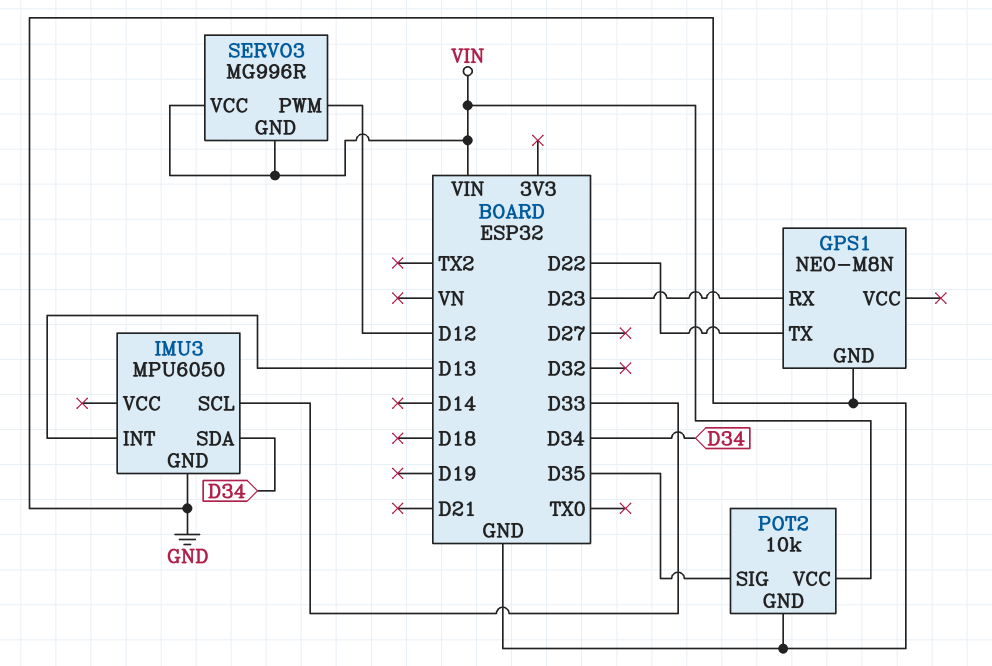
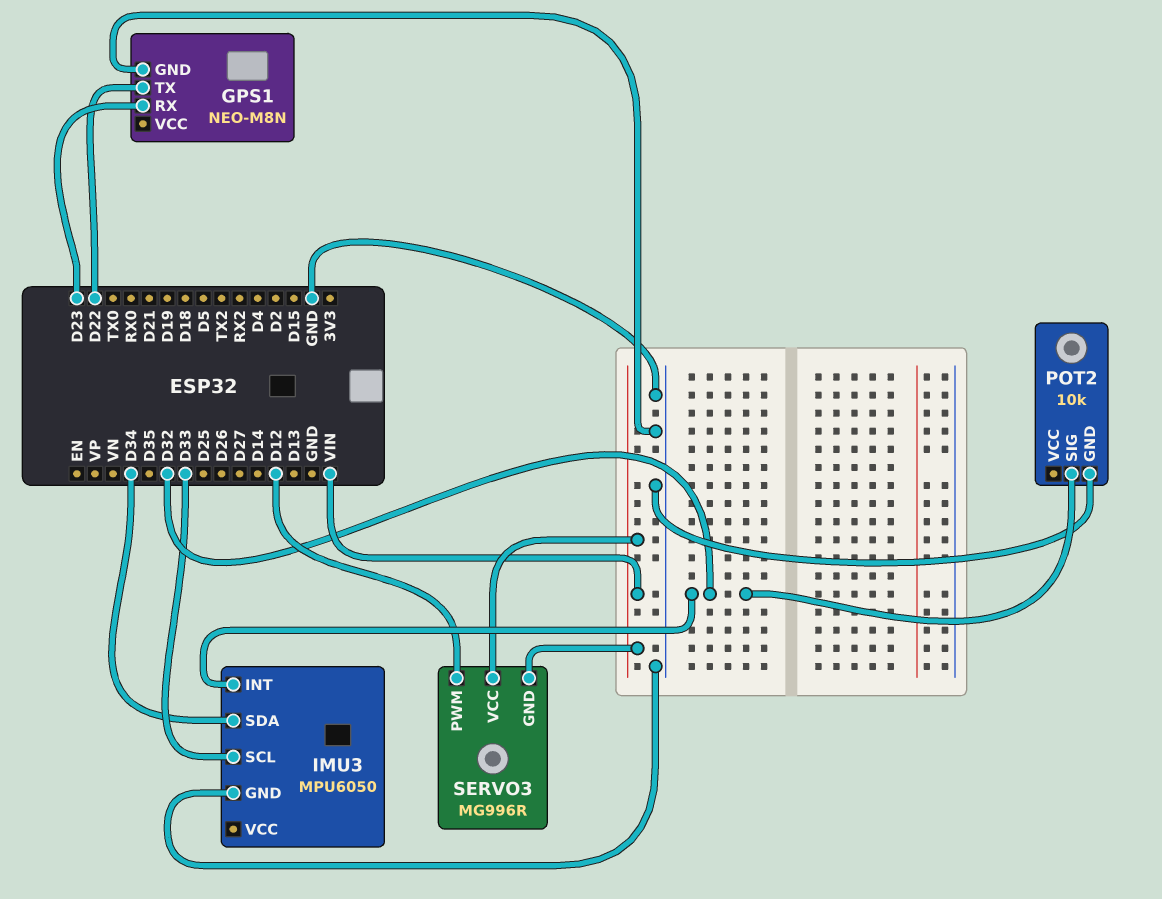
IMU3 pin INT: D13 -> D32
POT2 pin SIG: D35 -> D32
POT2 pin VCC: VIN -> none

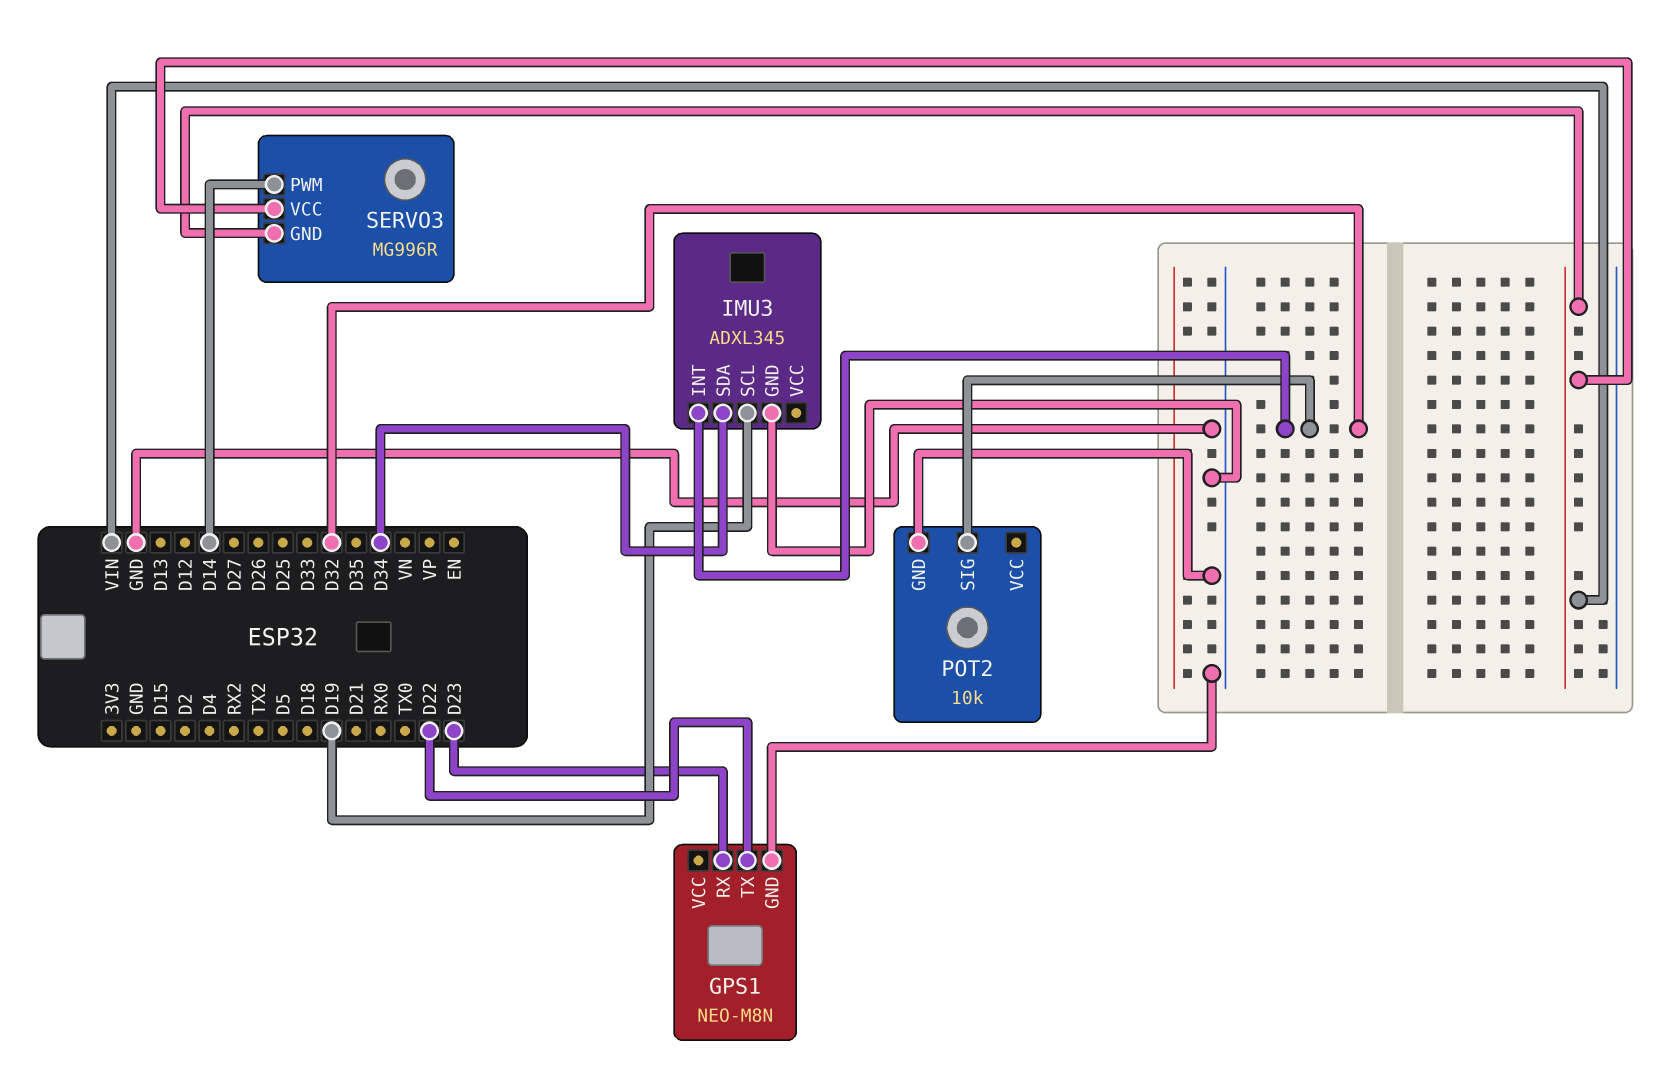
IMU3: MPU6050 -> ADXL345
IMU3 pin SCL: D33 -> D19
SERVO3 pin PWM: D12 -> D14

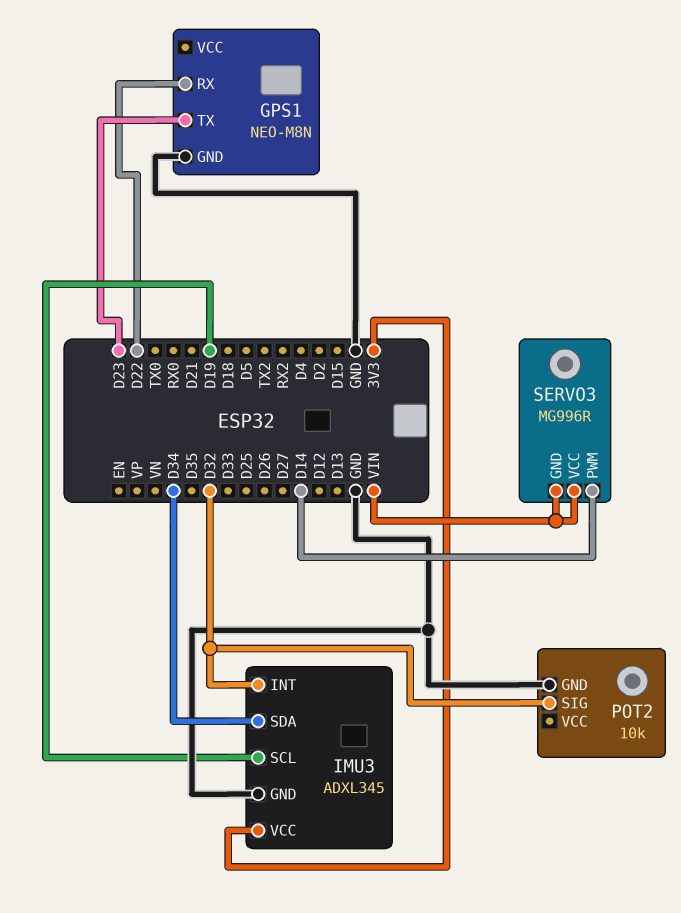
GPS1 pin RX: D23 -> D22
GPS1 pin TX: D22 -> D23
IMU3 pin VCC: none -> 3V3

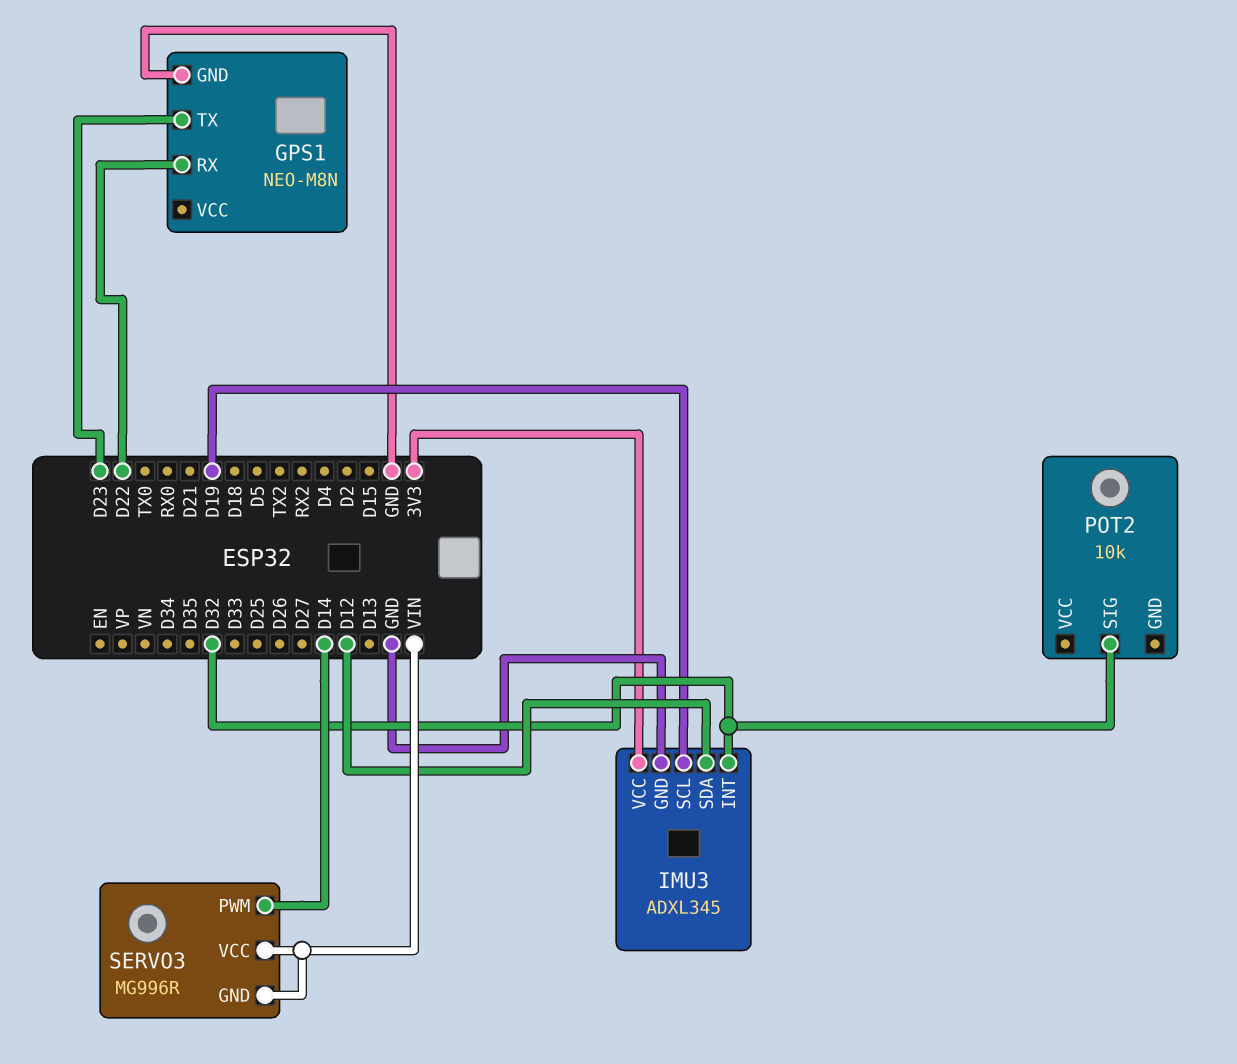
IMU3 pin SDA: D34 -> D12
POT2 pin GND: GND -> none

